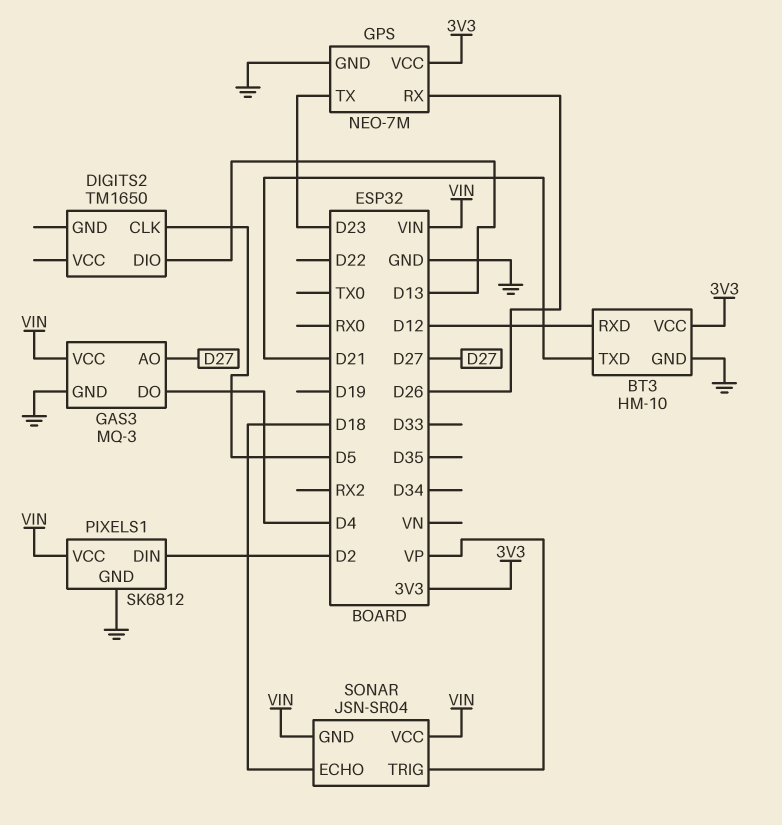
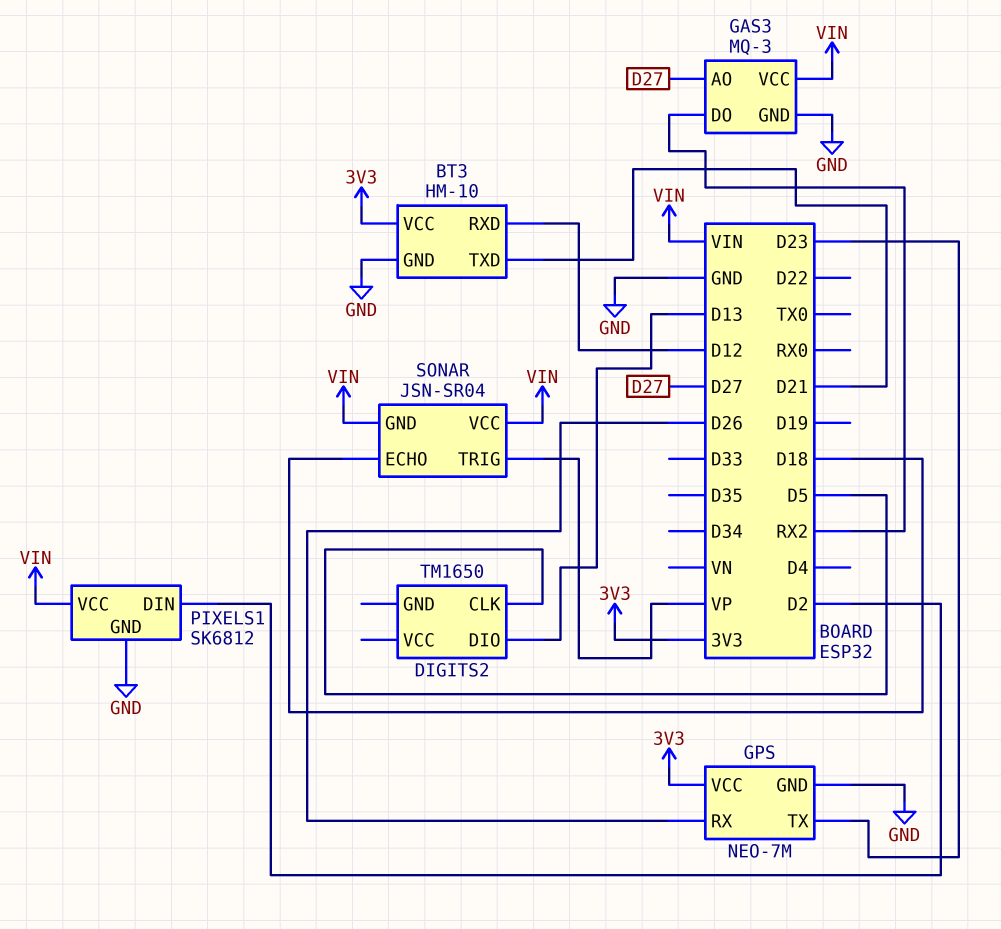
GAS3 pin DO: D4 -> RX2

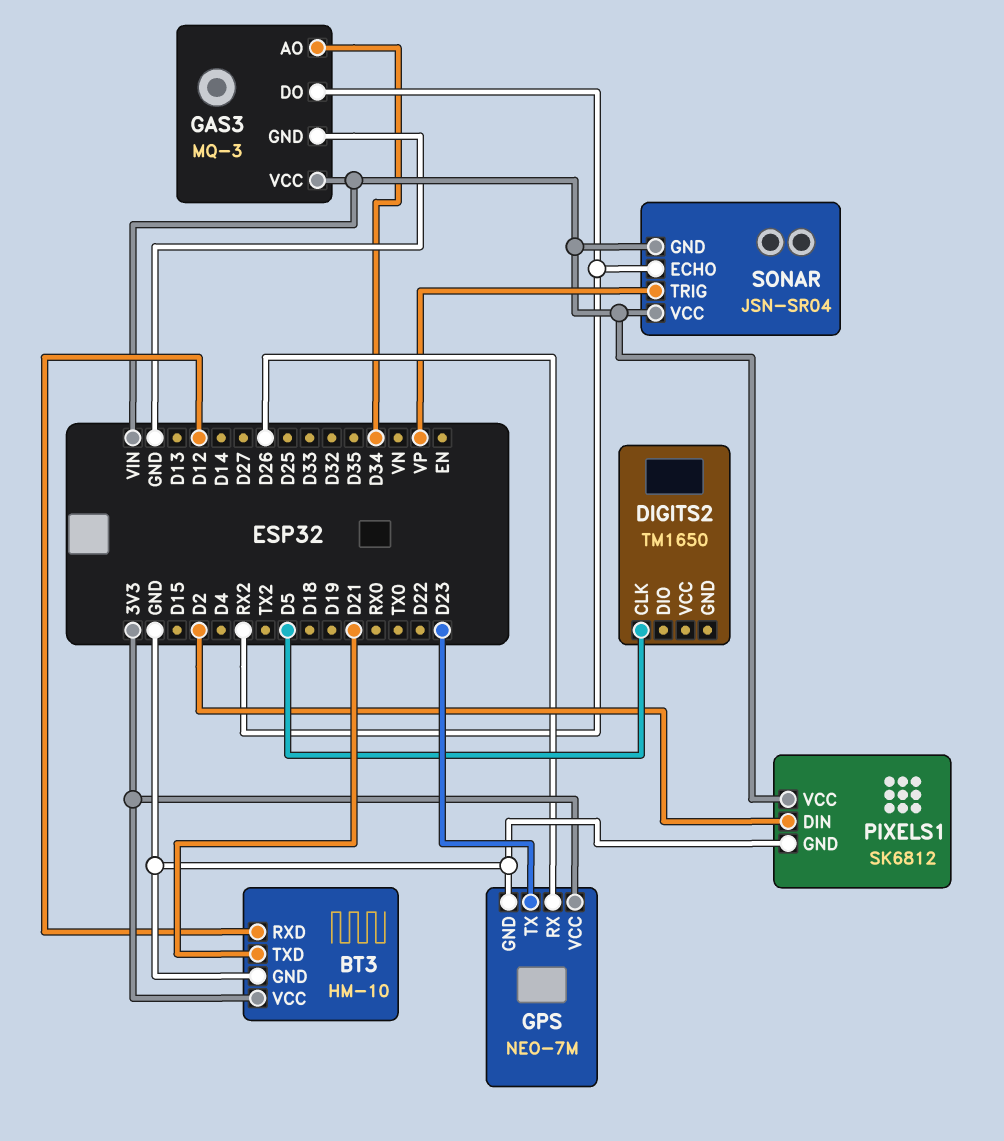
DIGITS2 pin DIO: D13 -> none
GAS3 pin AO: D27 -> D34
SONAR pin ECHO: D18 -> RX2

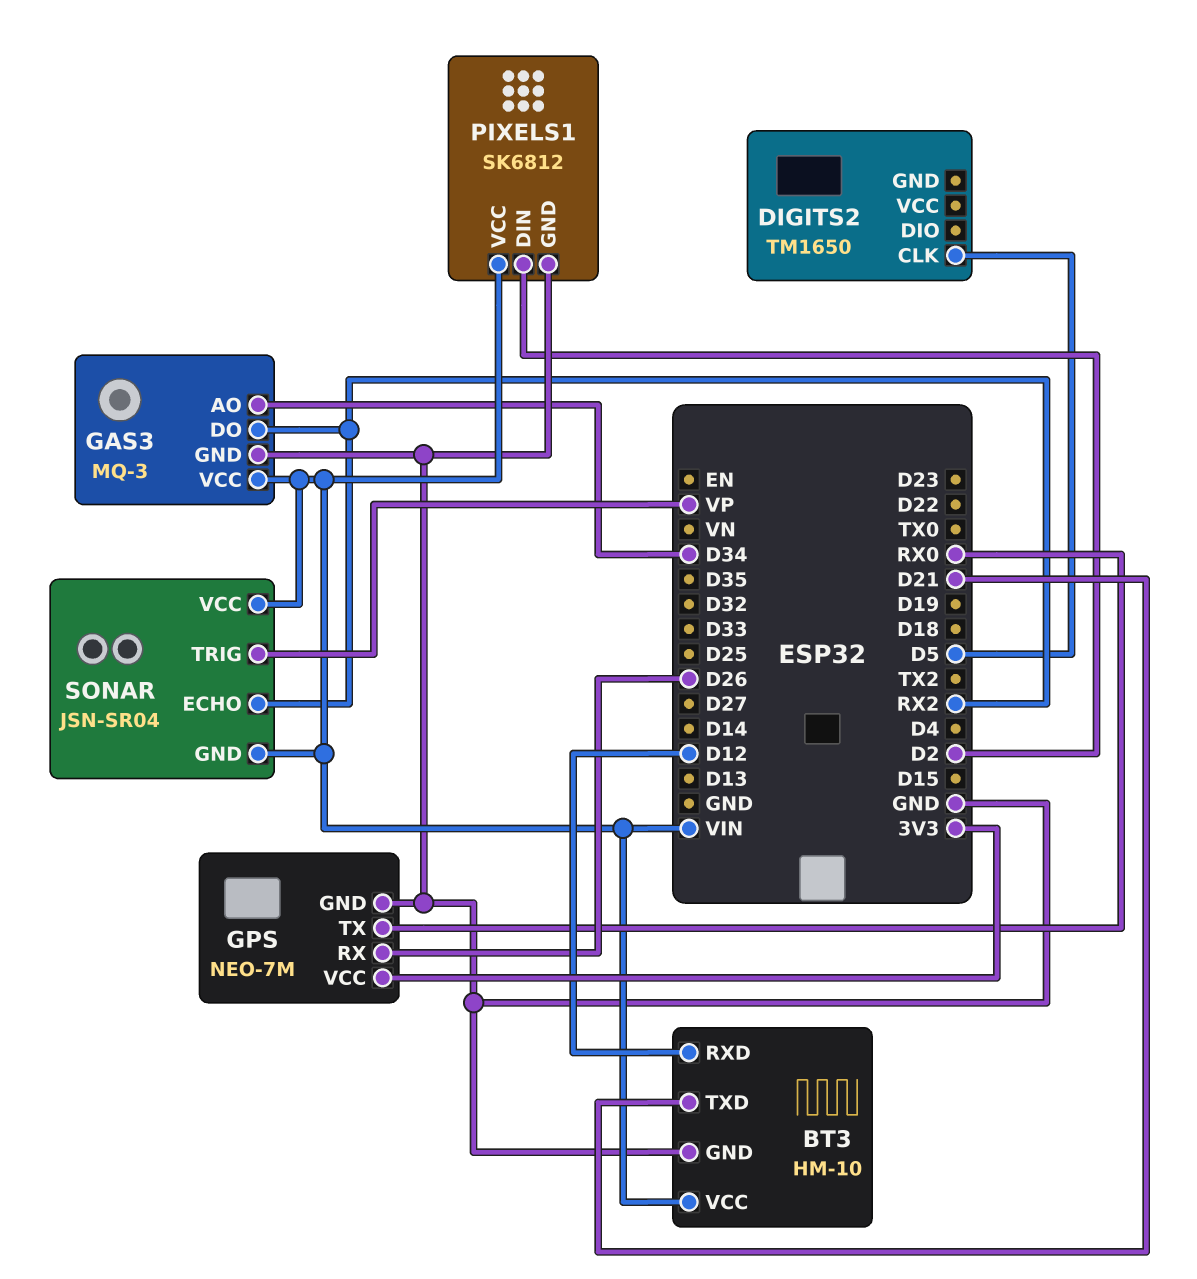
BT3 pin VCC: 3V3 -> VIN
GPS pin TX: D23 -> RX0

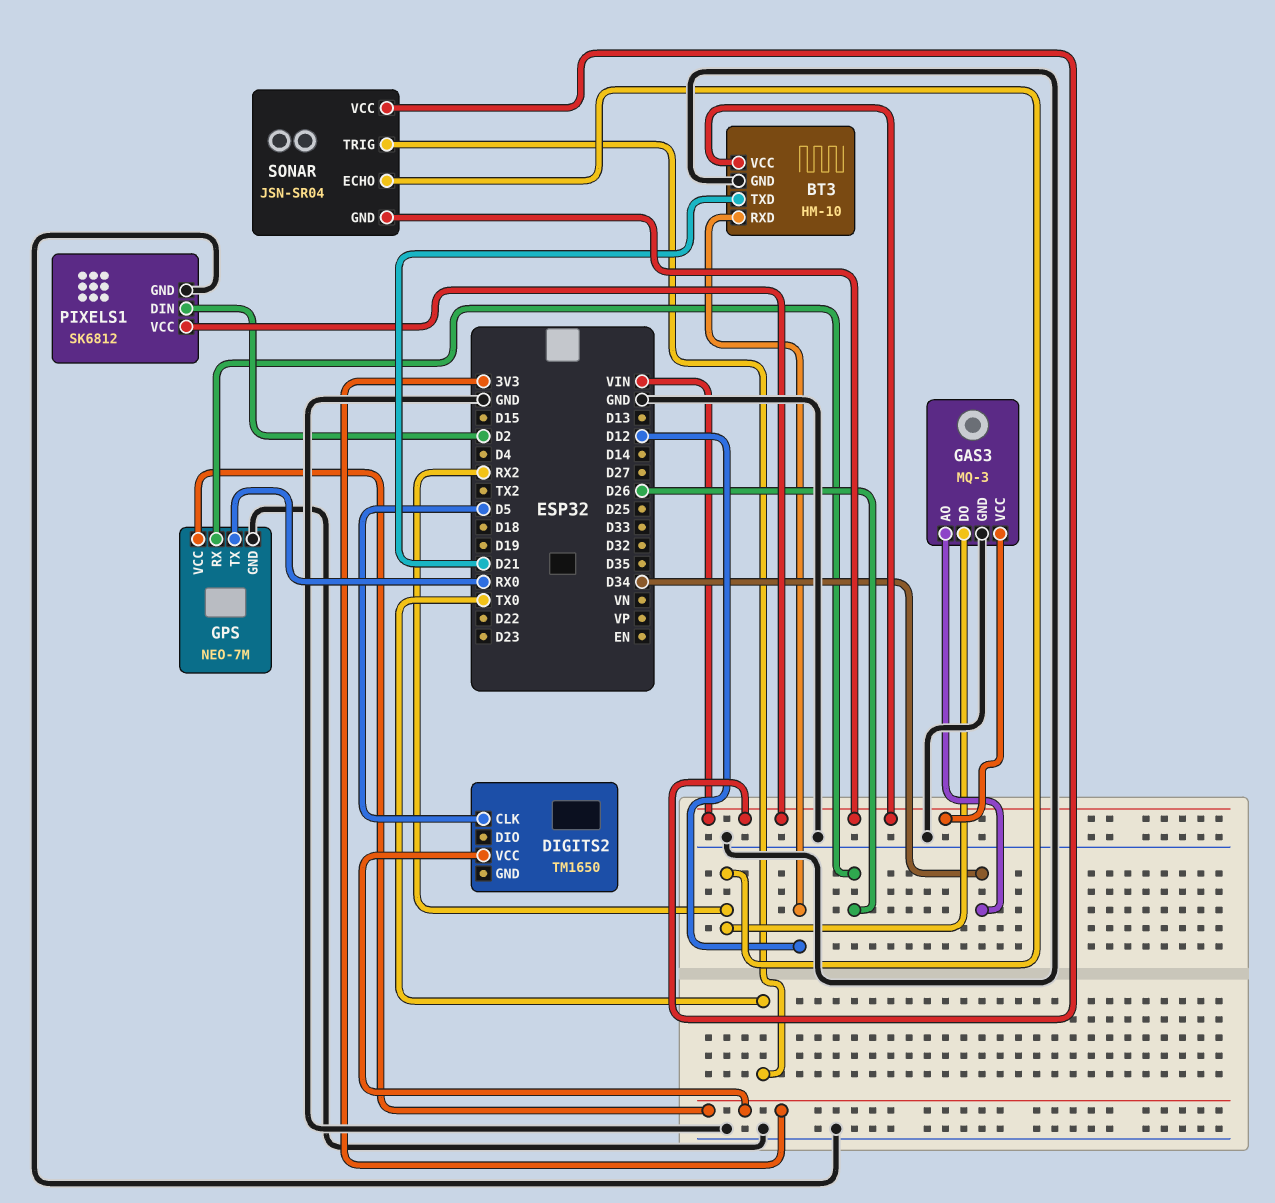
DIGITS2 pin VCC: none -> 3V3
SONAR pin TRIG: VP -> TX0

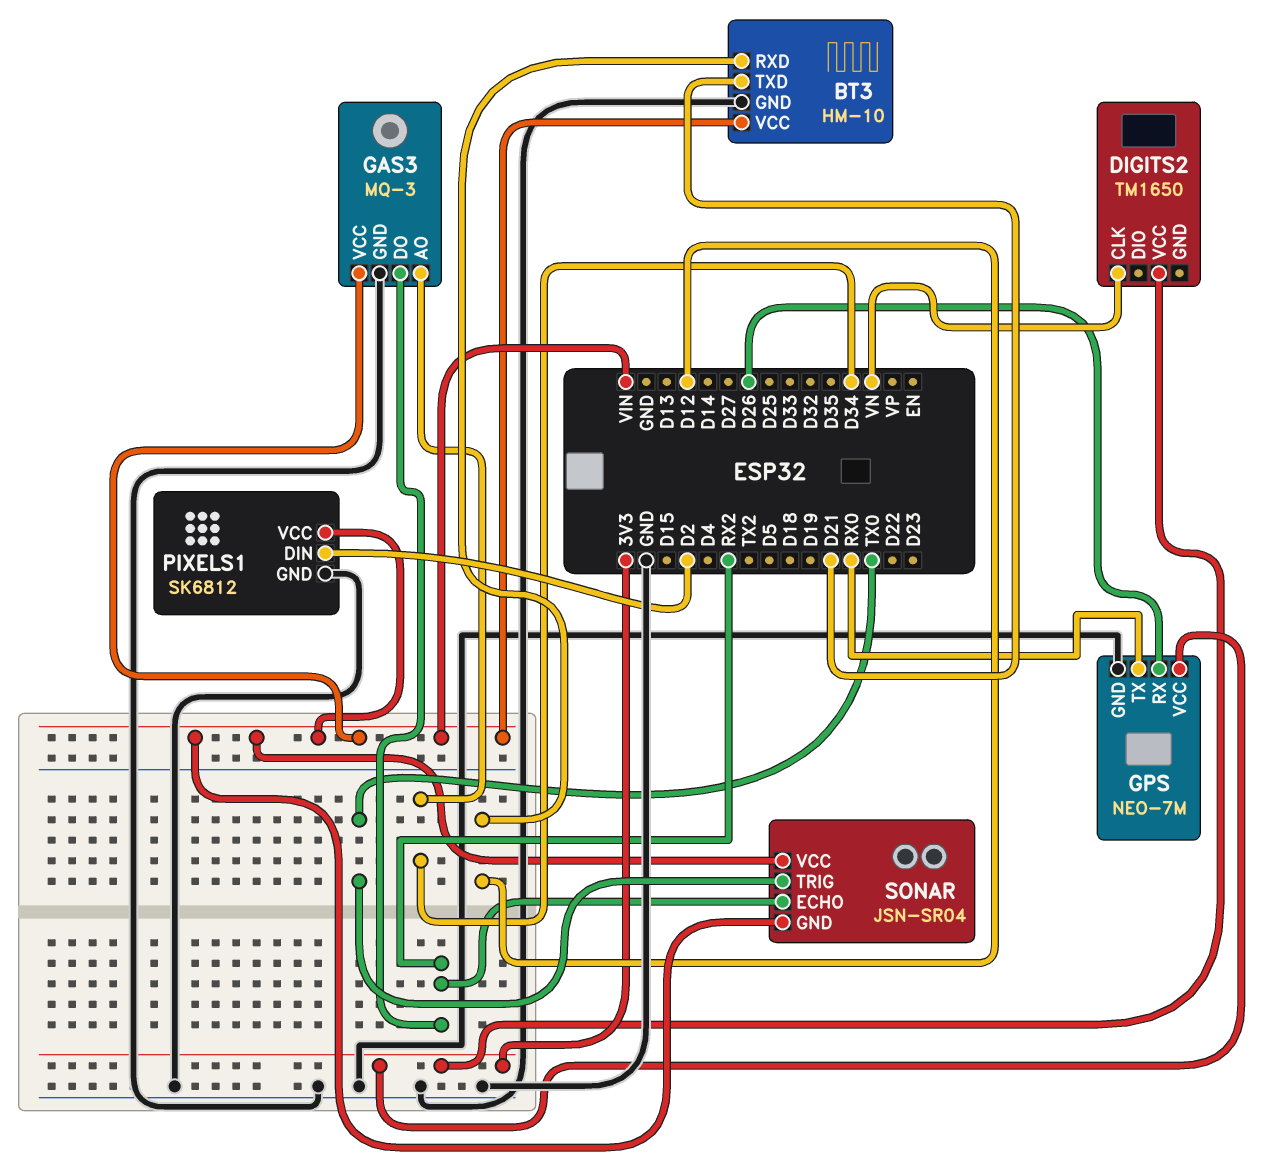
DIGITS2 pin CLK: D5 -> VN

